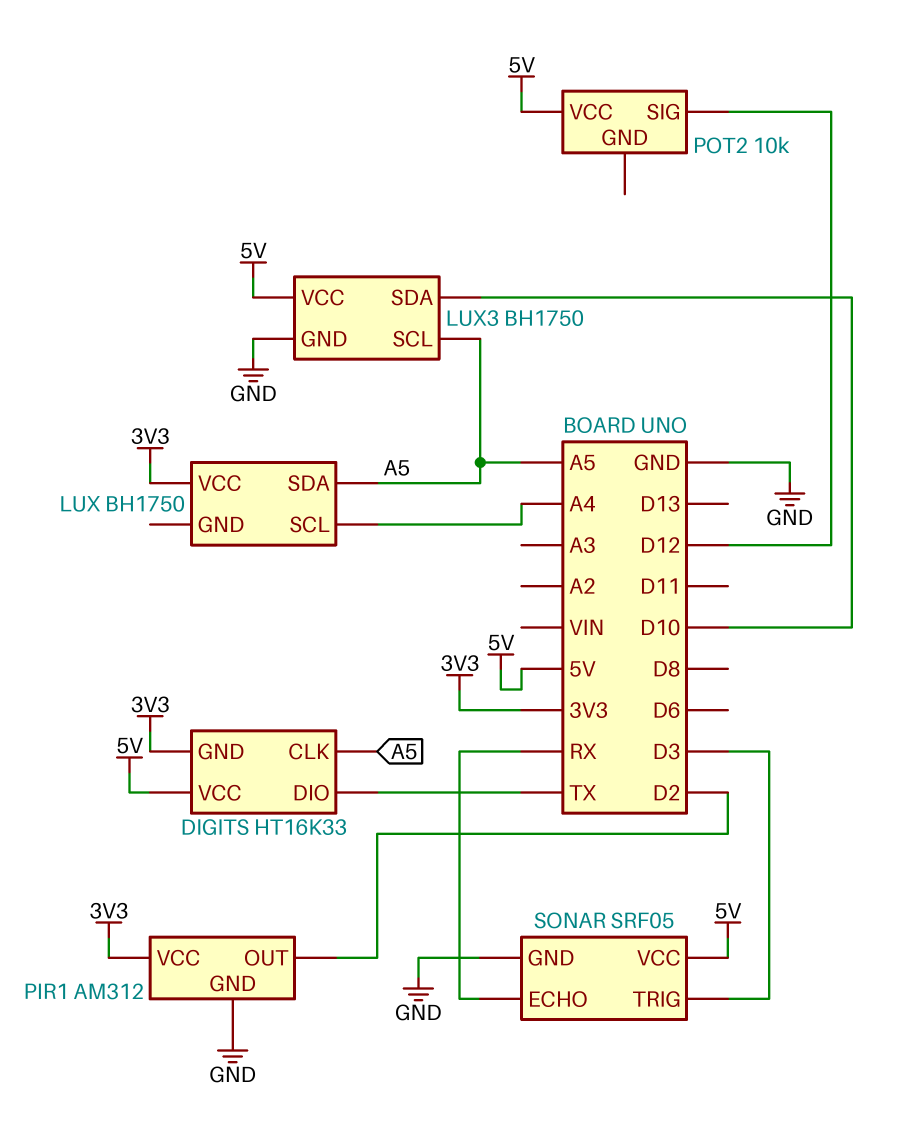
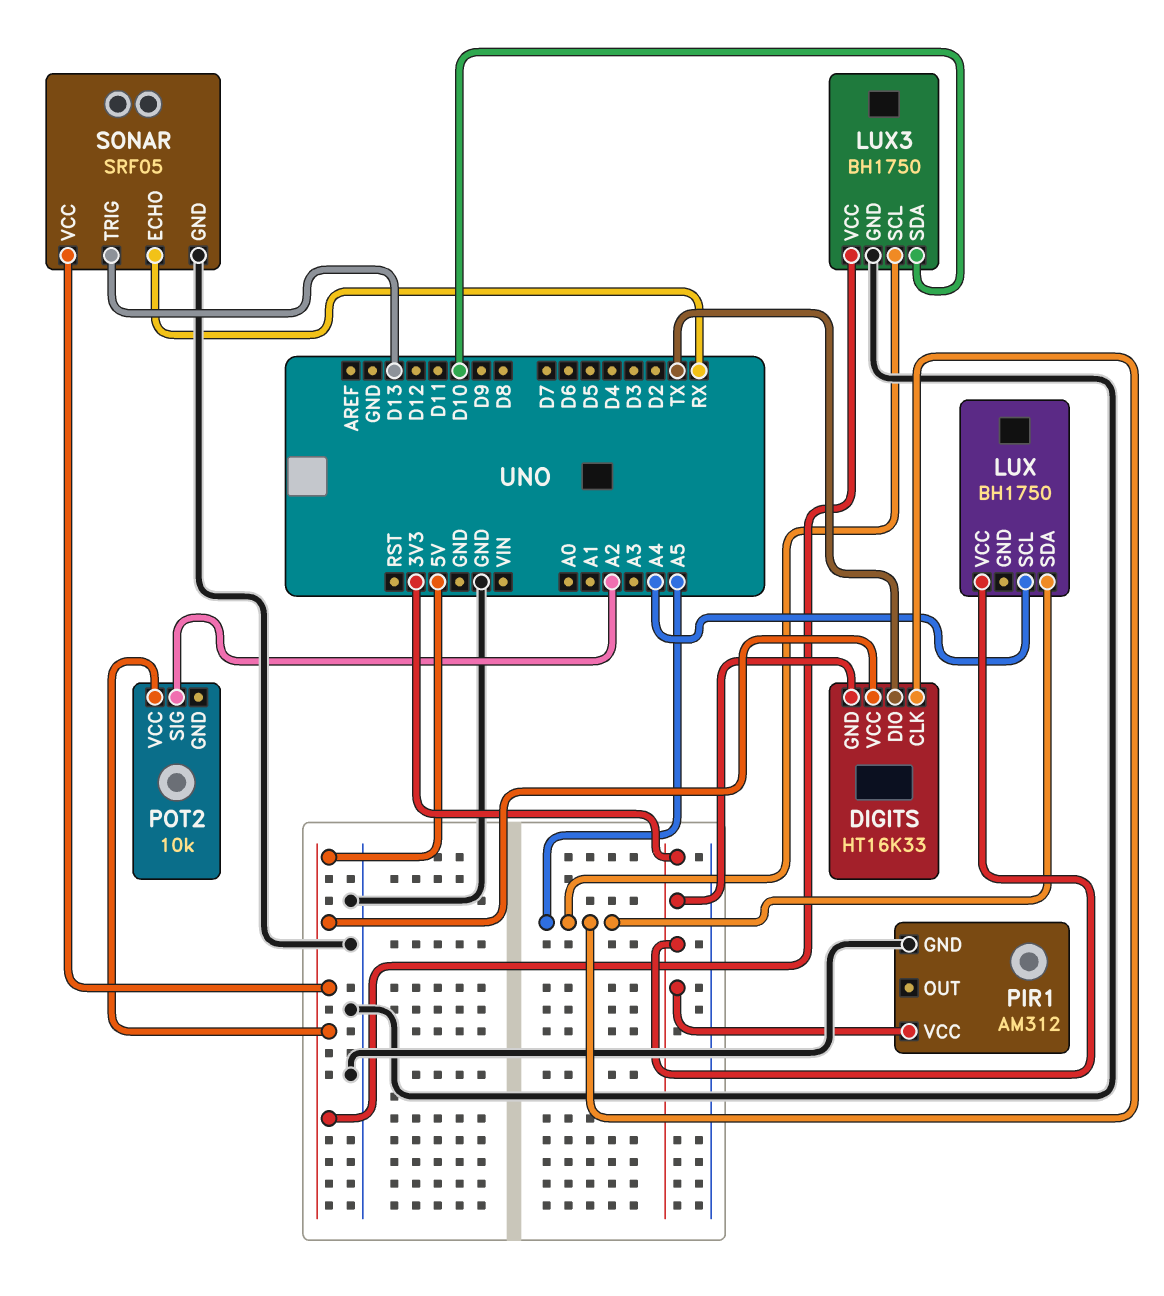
PIR1 pin OUT: D2 -> none
POT2 pin SIG: D12 -> A2
SONAR pin TRIG: D3 -> D13

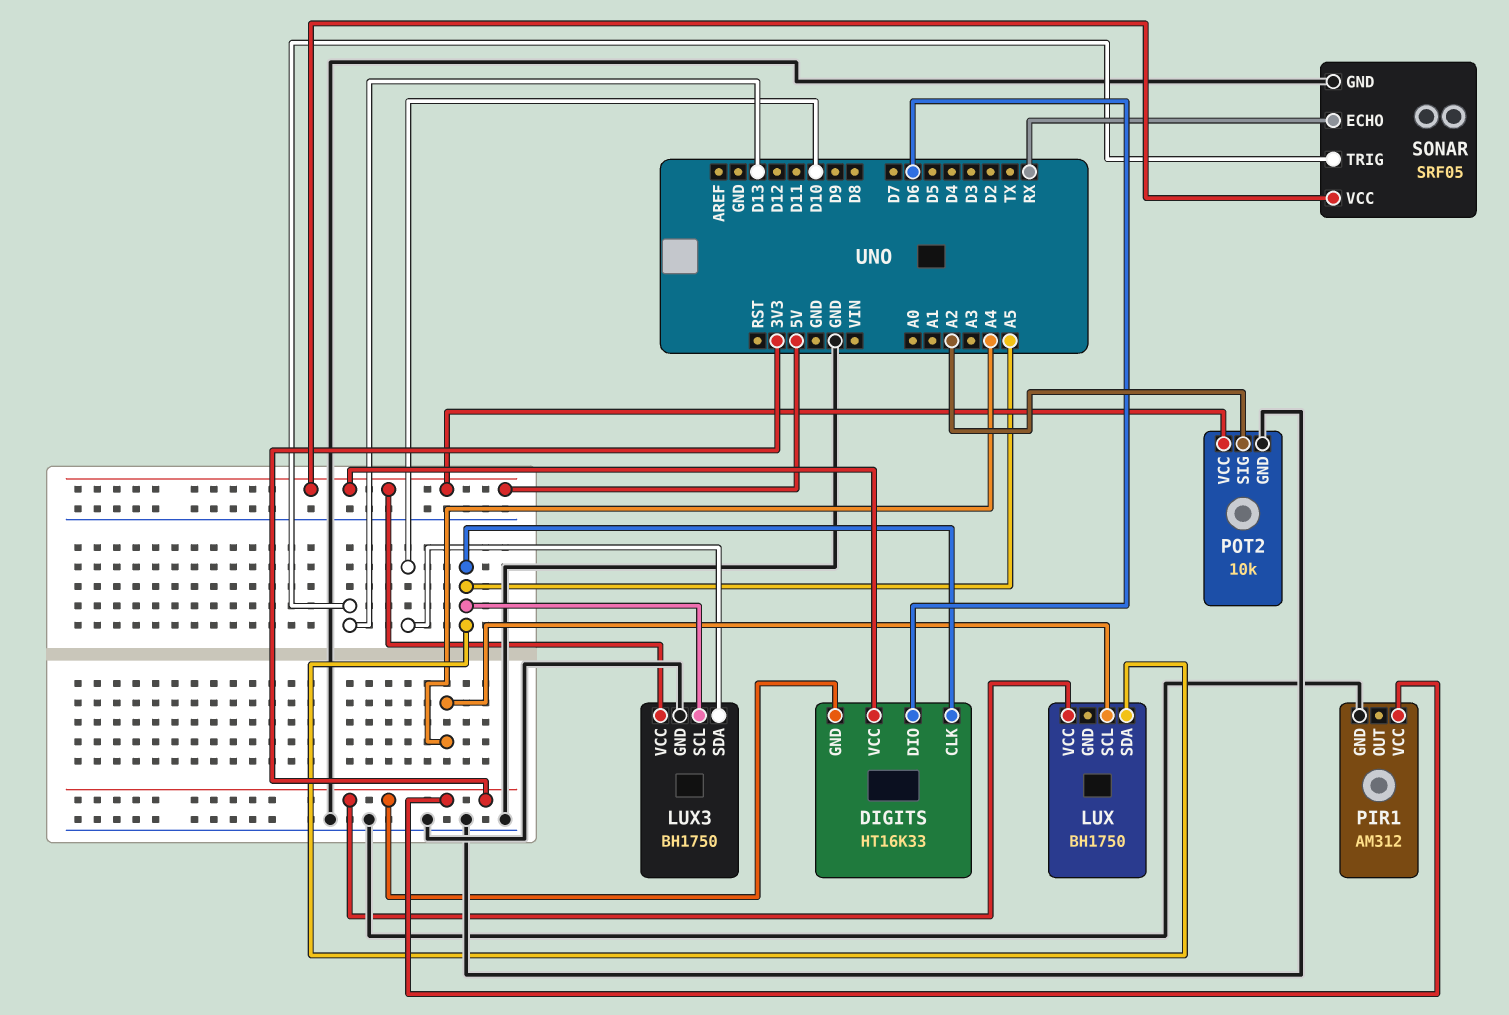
DIGITS pin DIO: TX -> D6
POT2 pin GND: none -> GND

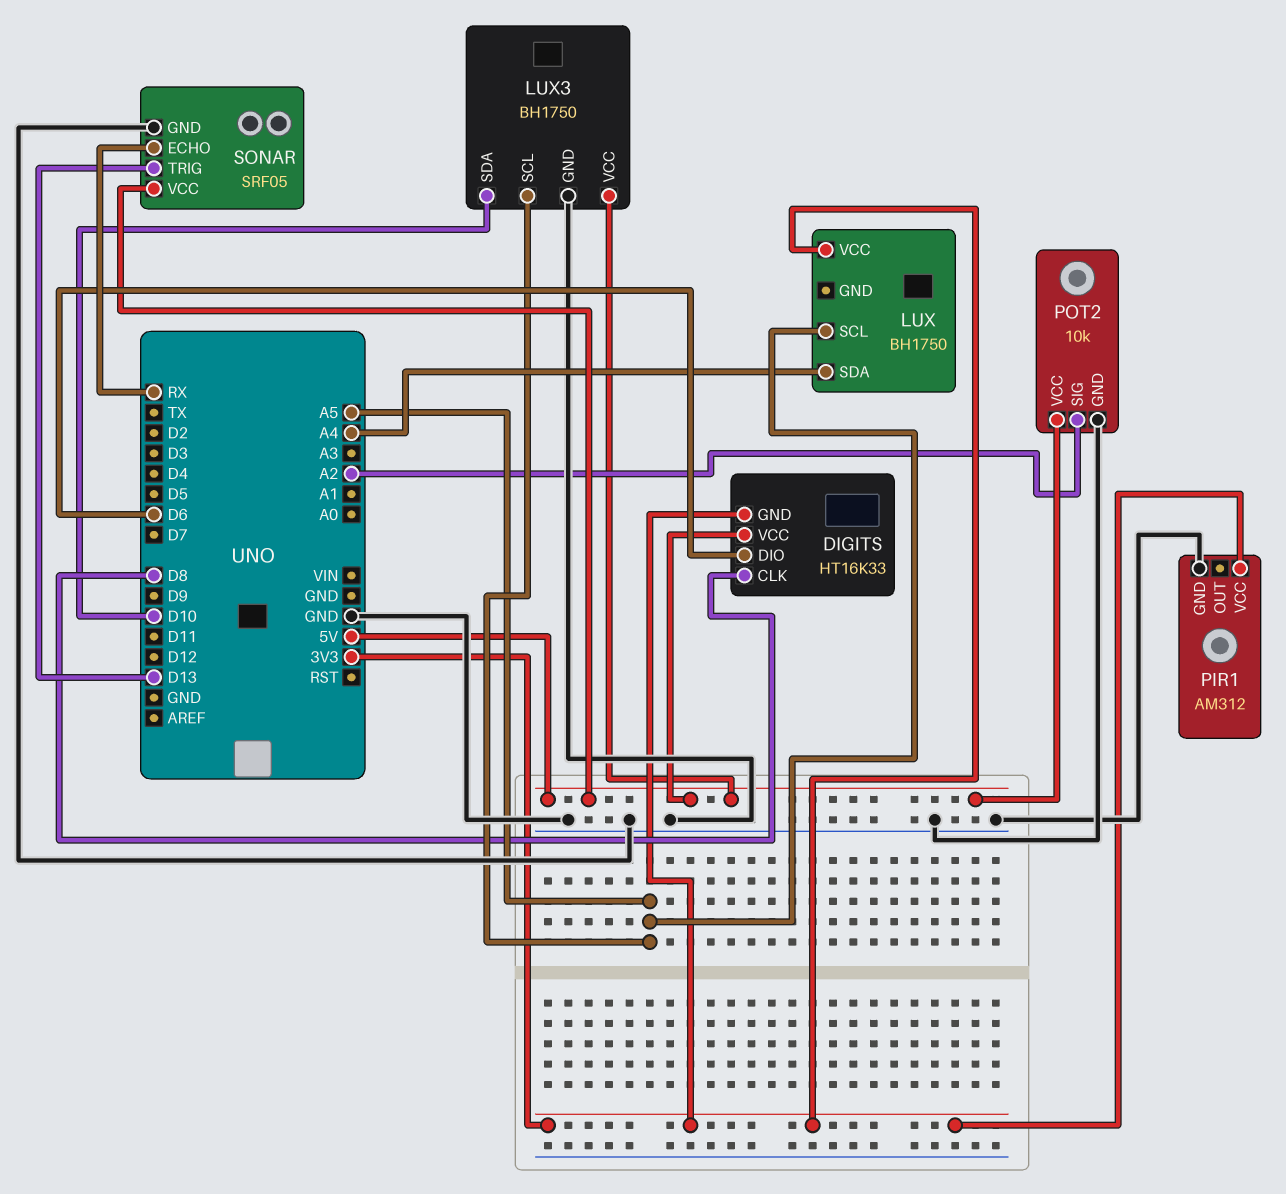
DIGITS pin CLK: A5 -> D8
LUX pin SCL: A4 -> A5
LUX pin SDA: A5 -> A4

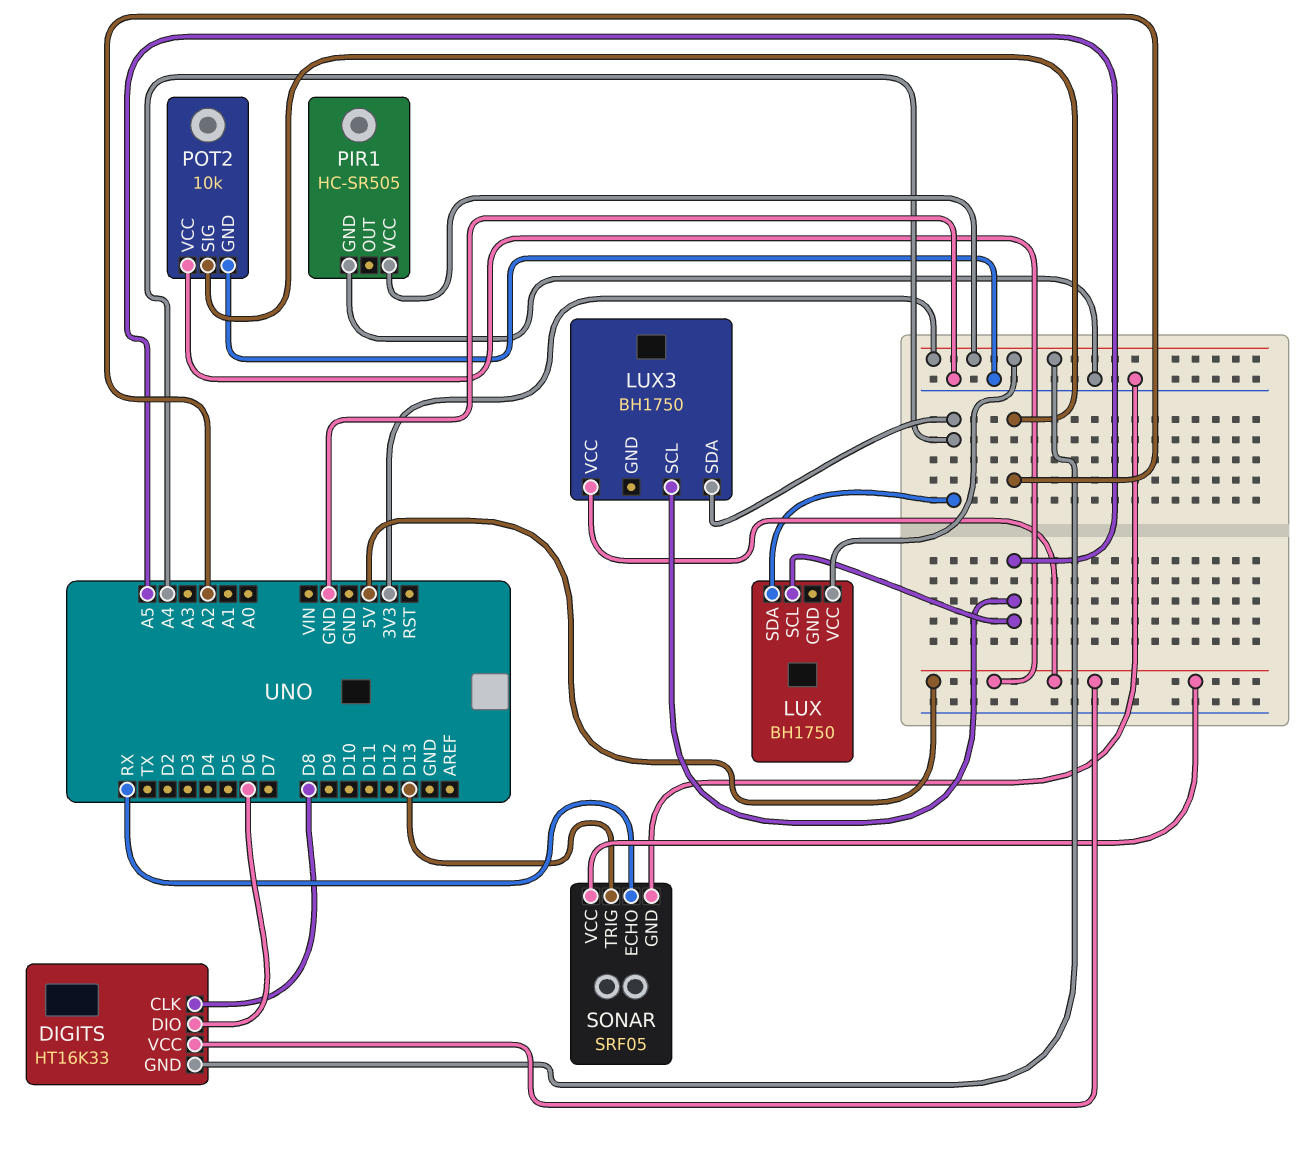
LUX3 pin GND: GND -> none
LUX3 pin SDA: D10 -> A4
PIR1: AM312 -> HC-SR505

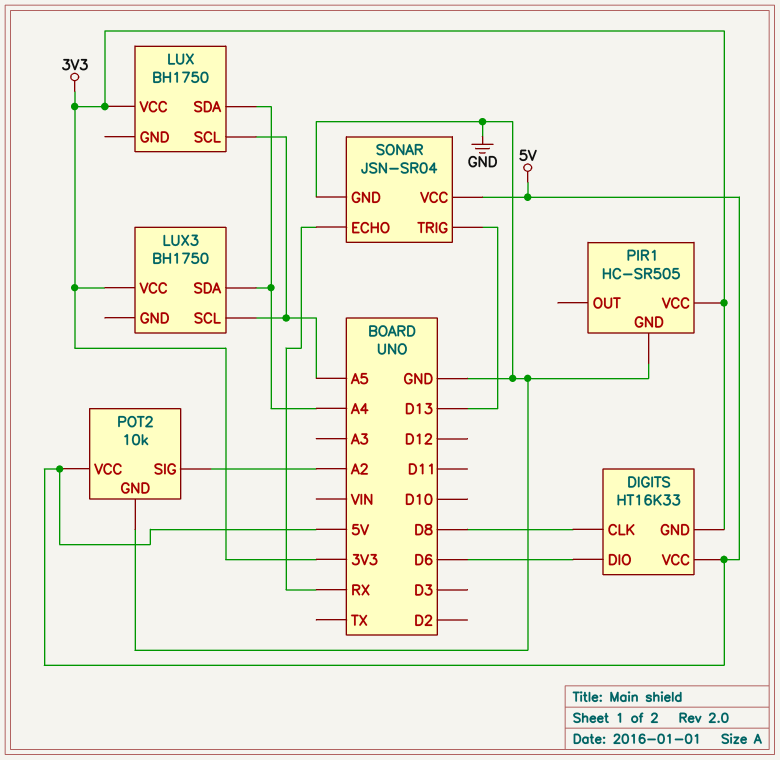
LUX3 pin VCC: 5V -> 3V3
SONAR: SRF05 -> JSN-SR04

